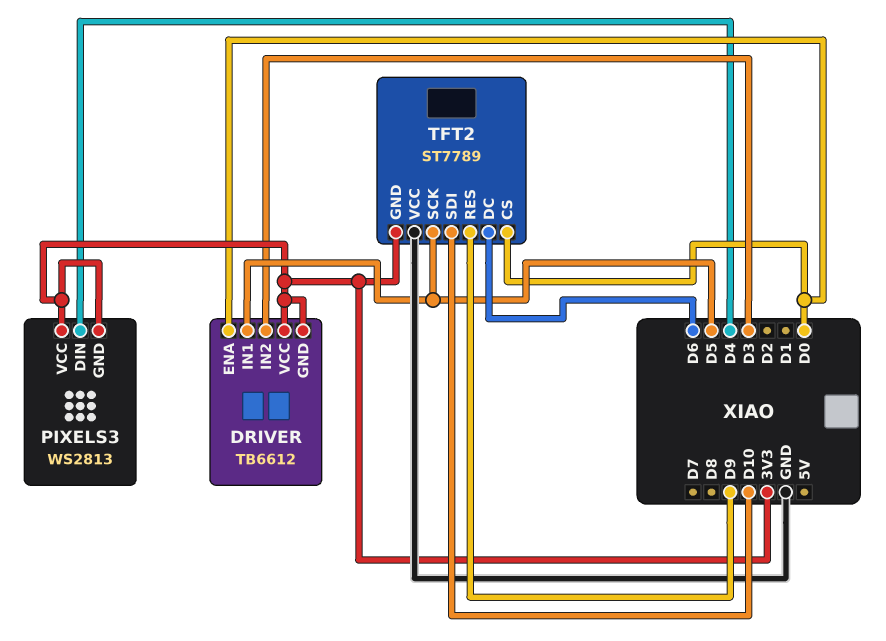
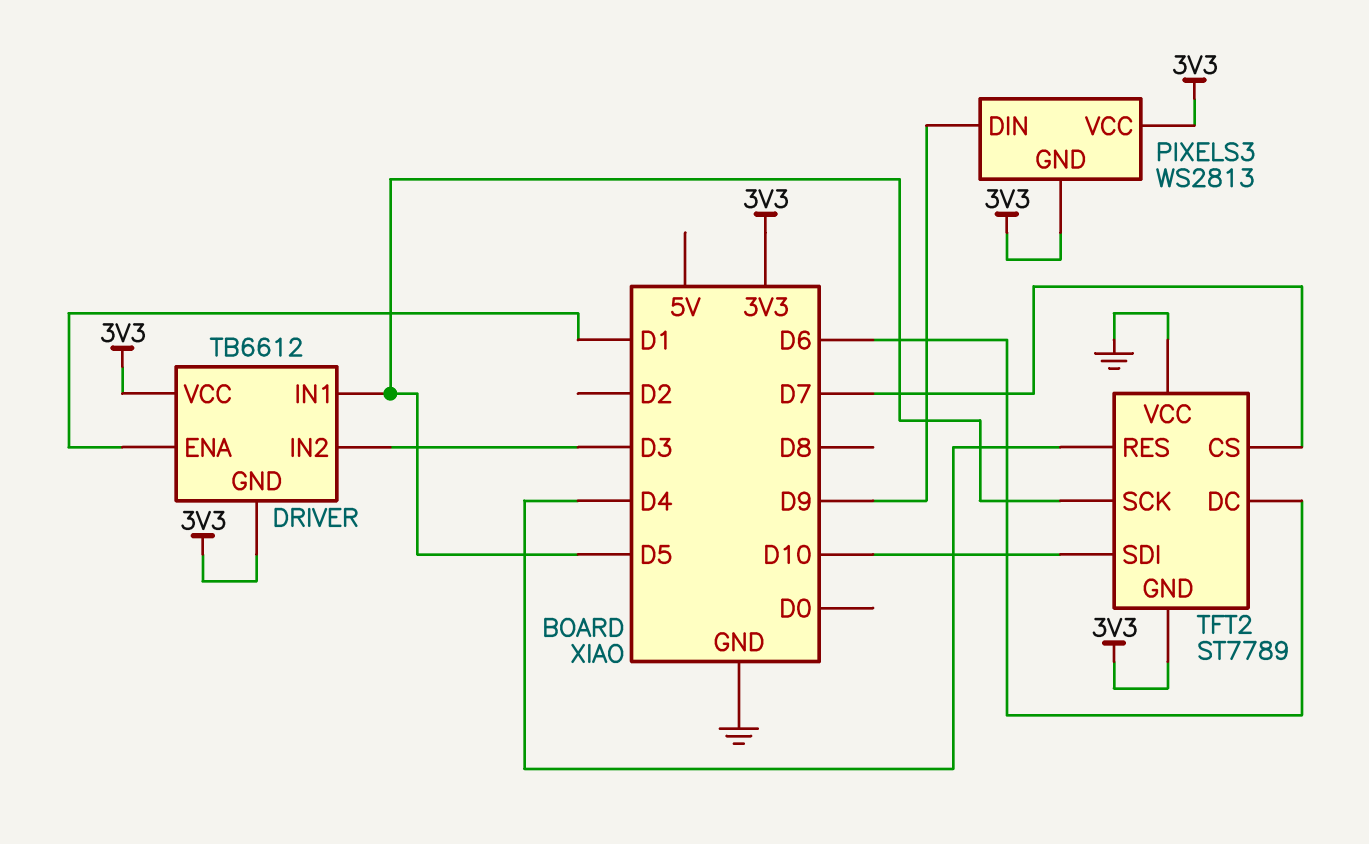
DRIVER pin ENA: D0 -> D1
PIXELS3 pin DIN: D4 -> D9
TFT2 pin CS: D0 -> D7
TFT2 pin RES: D9 -> D4

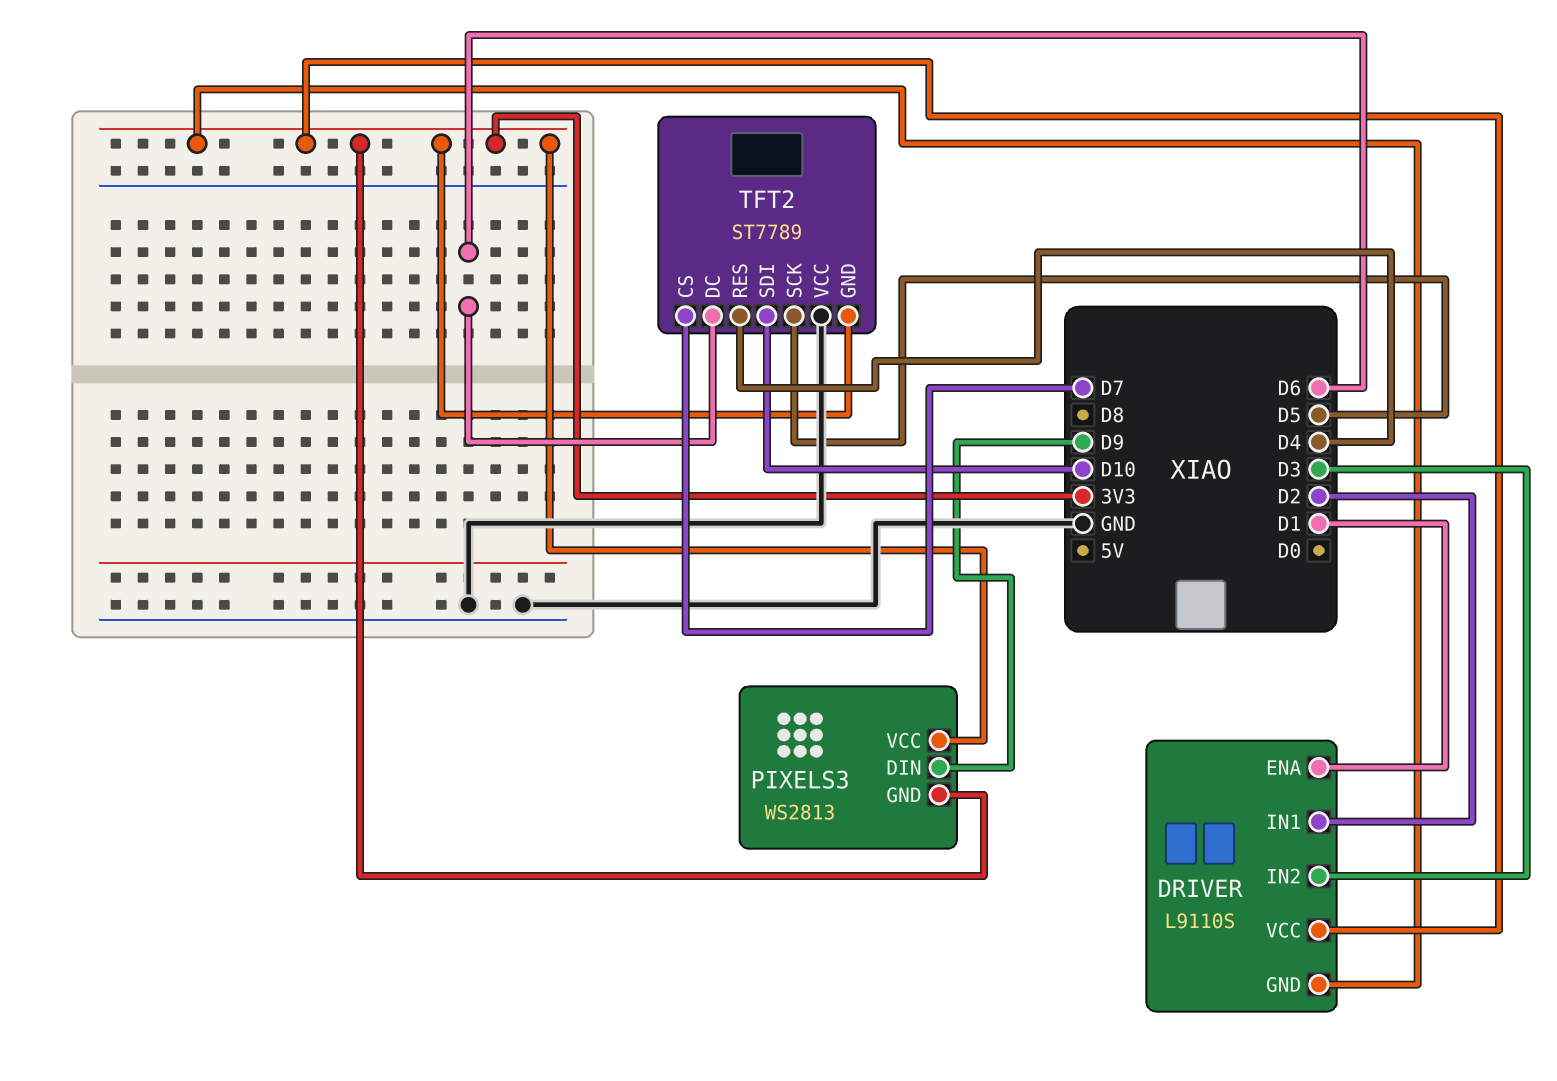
DRIVER: TB6612 -> L9110S
DRIVER pin IN1: D5 -> D2

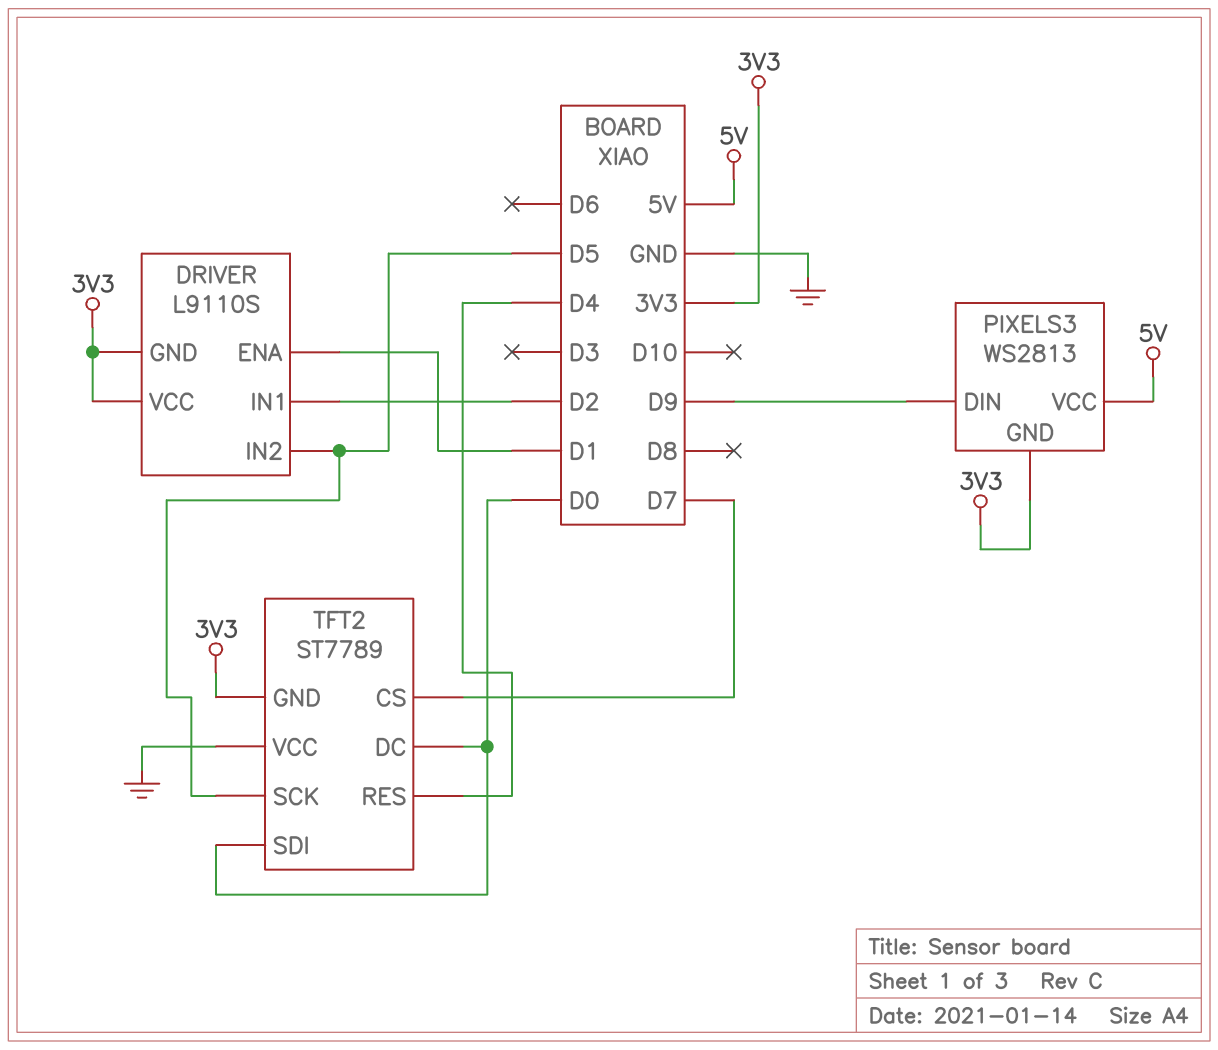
DRIVER pin IN2: D3 -> D5
PIXELS3 pin VCC: 3V3 -> 5V
TFT2 pin DC: D6 -> D0
TFT2 pin SDI: D10 -> D0

